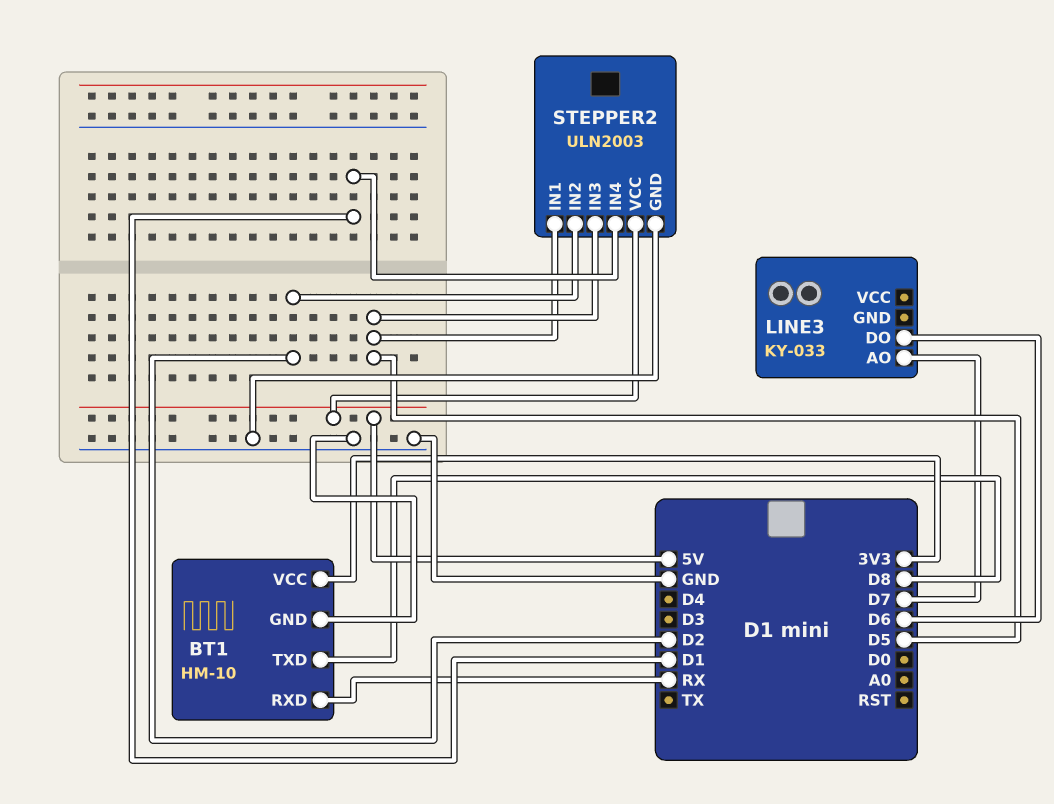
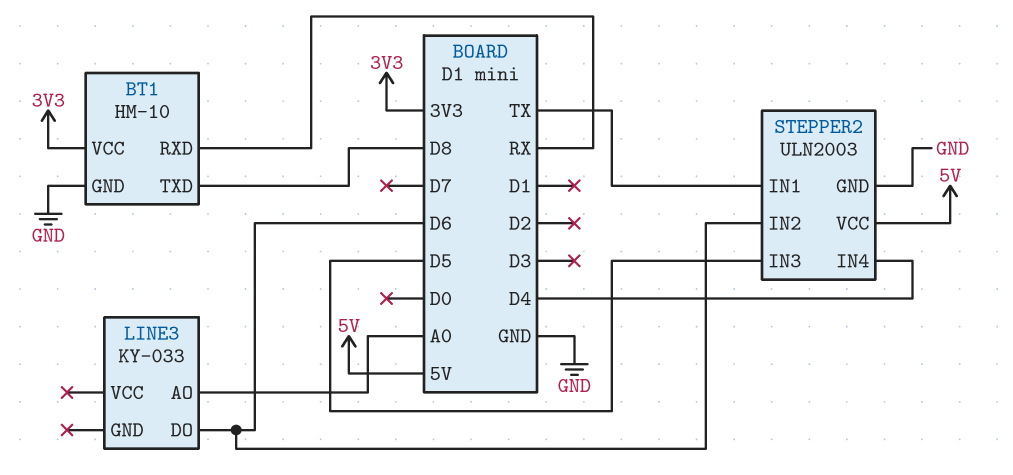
LINE3 pin AO: D7 -> A0
STEPPER2 pin IN1: D5 -> TX
STEPPER2 pin IN2: D2 -> D6
STEPPER2 pin IN4: D1 -> D4

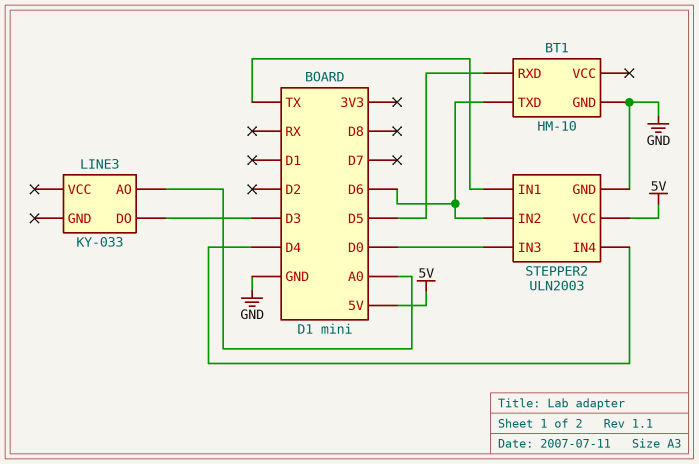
BT1 pin RXD: RX -> D5
BT1 pin TXD: D8 -> D6
BT1 pin VCC: 3V3 -> none
LINE3 pin DO: D6 -> D3
STEPPER2 pin IN3: D5 -> D0

